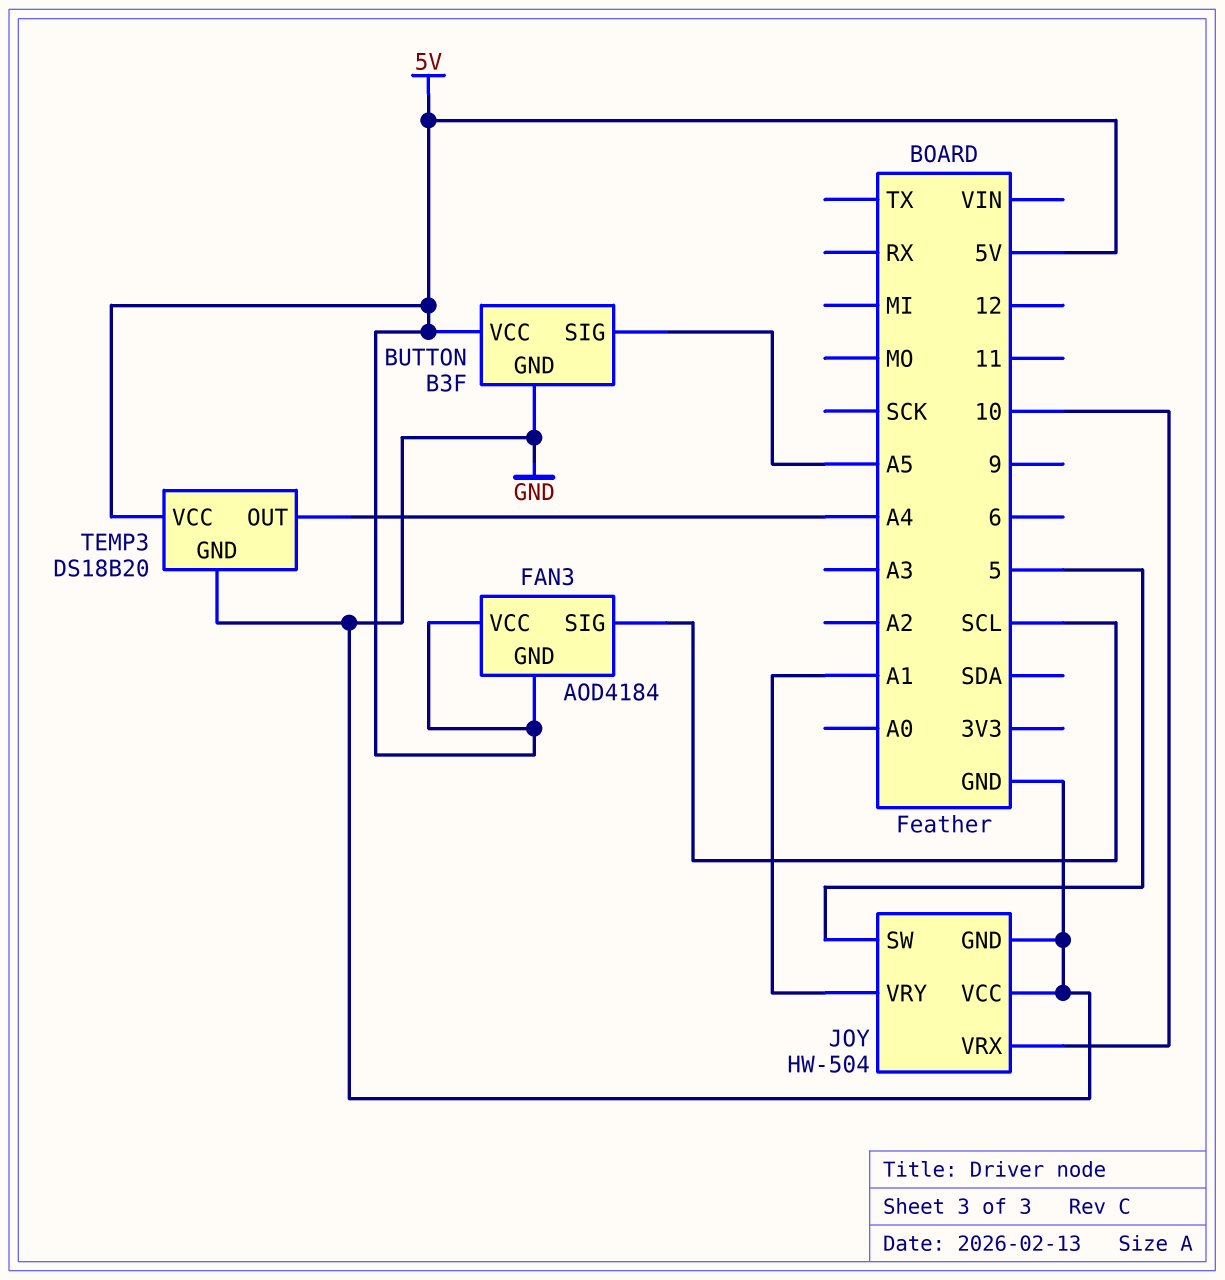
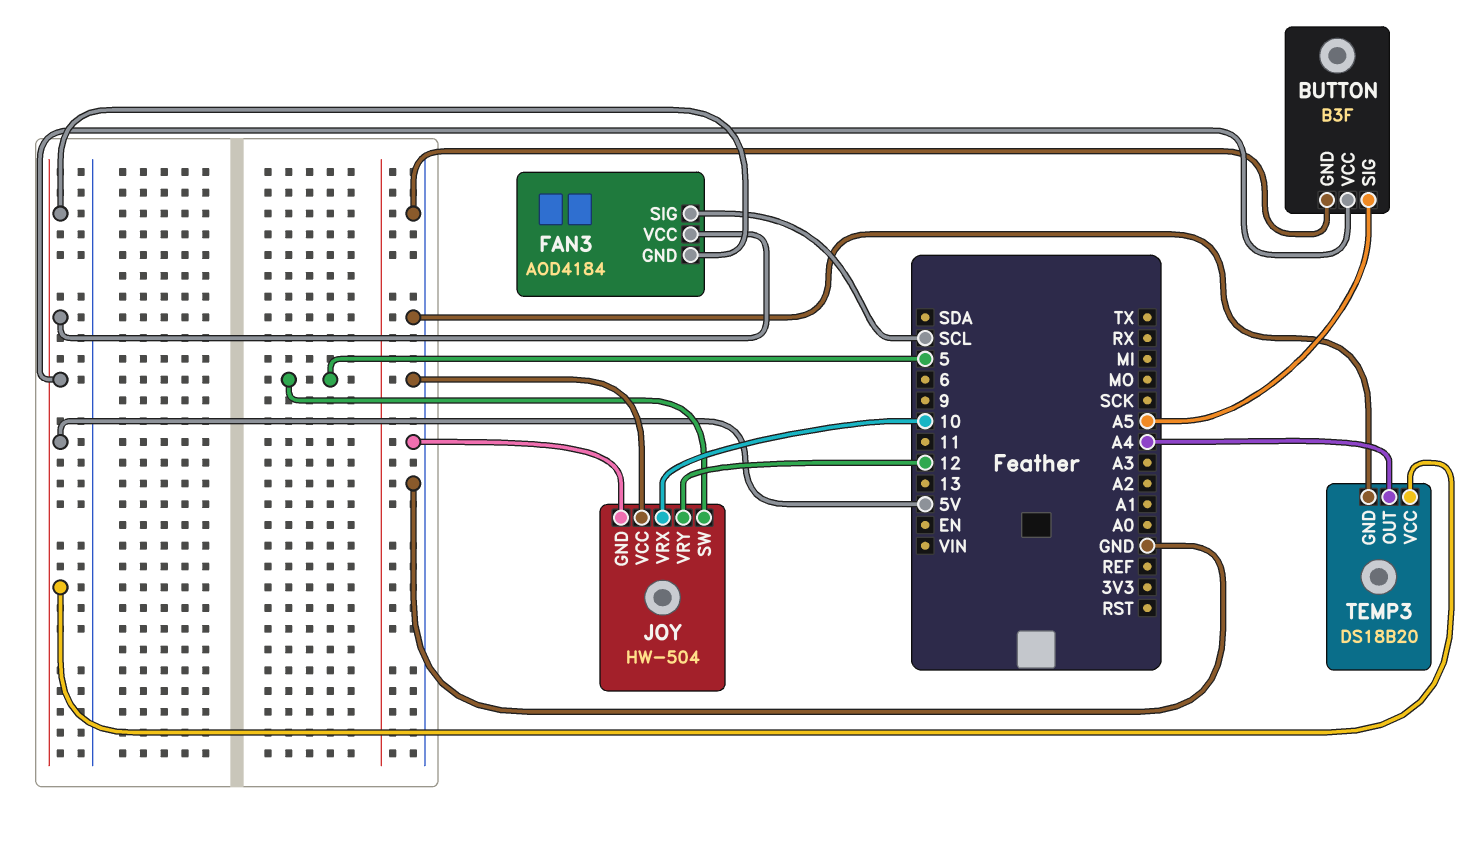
JOY pin VRY: A1 -> 12

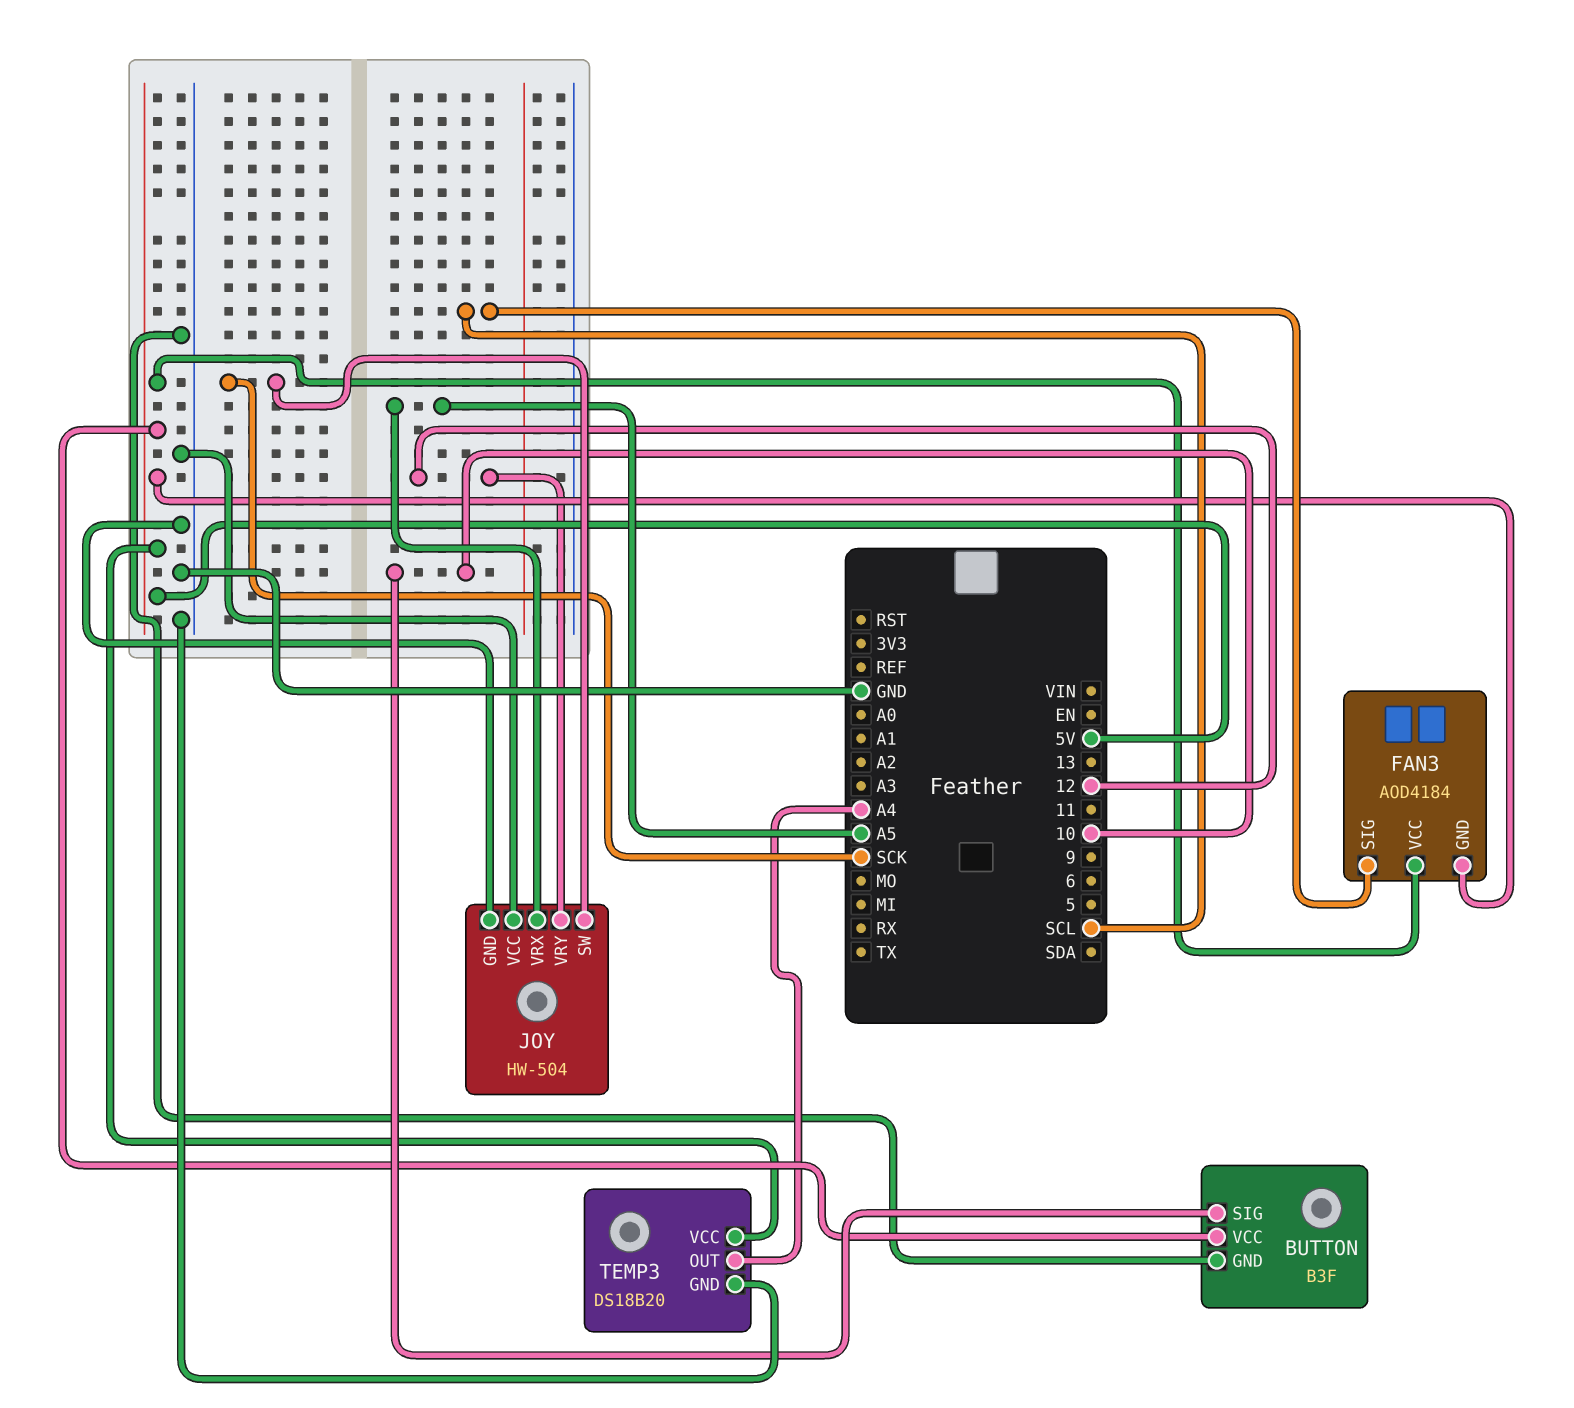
BUTTON pin SIG: A5 -> 10
JOY pin SW: 5 -> SCK
JOY pin VRX: 10 -> A5

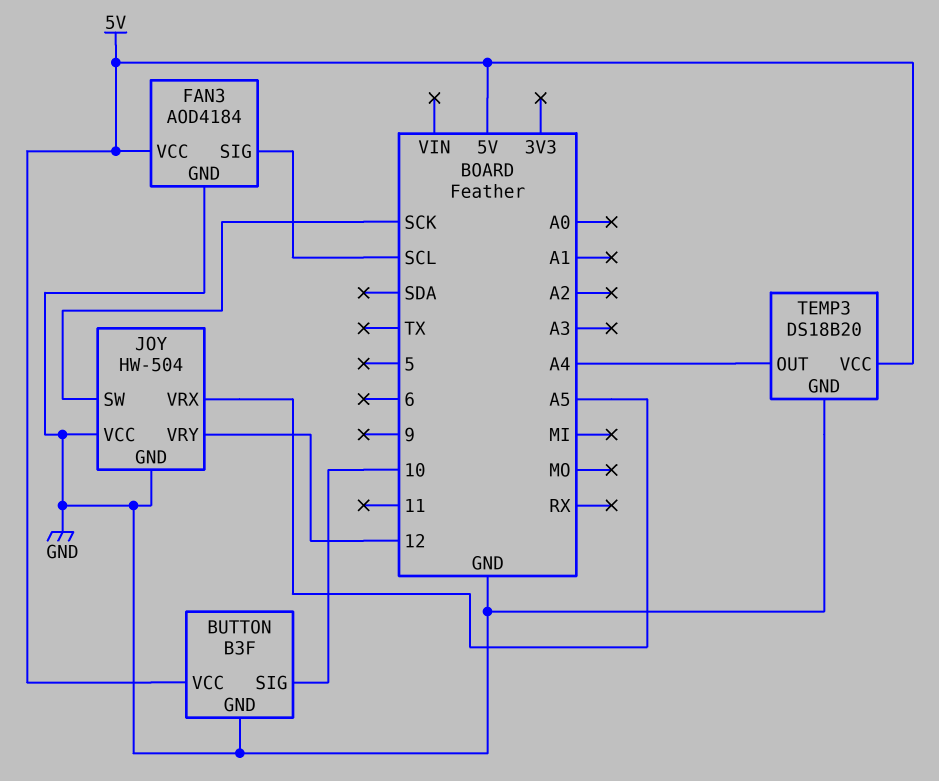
FAN3 pin GND: 5V -> GND

